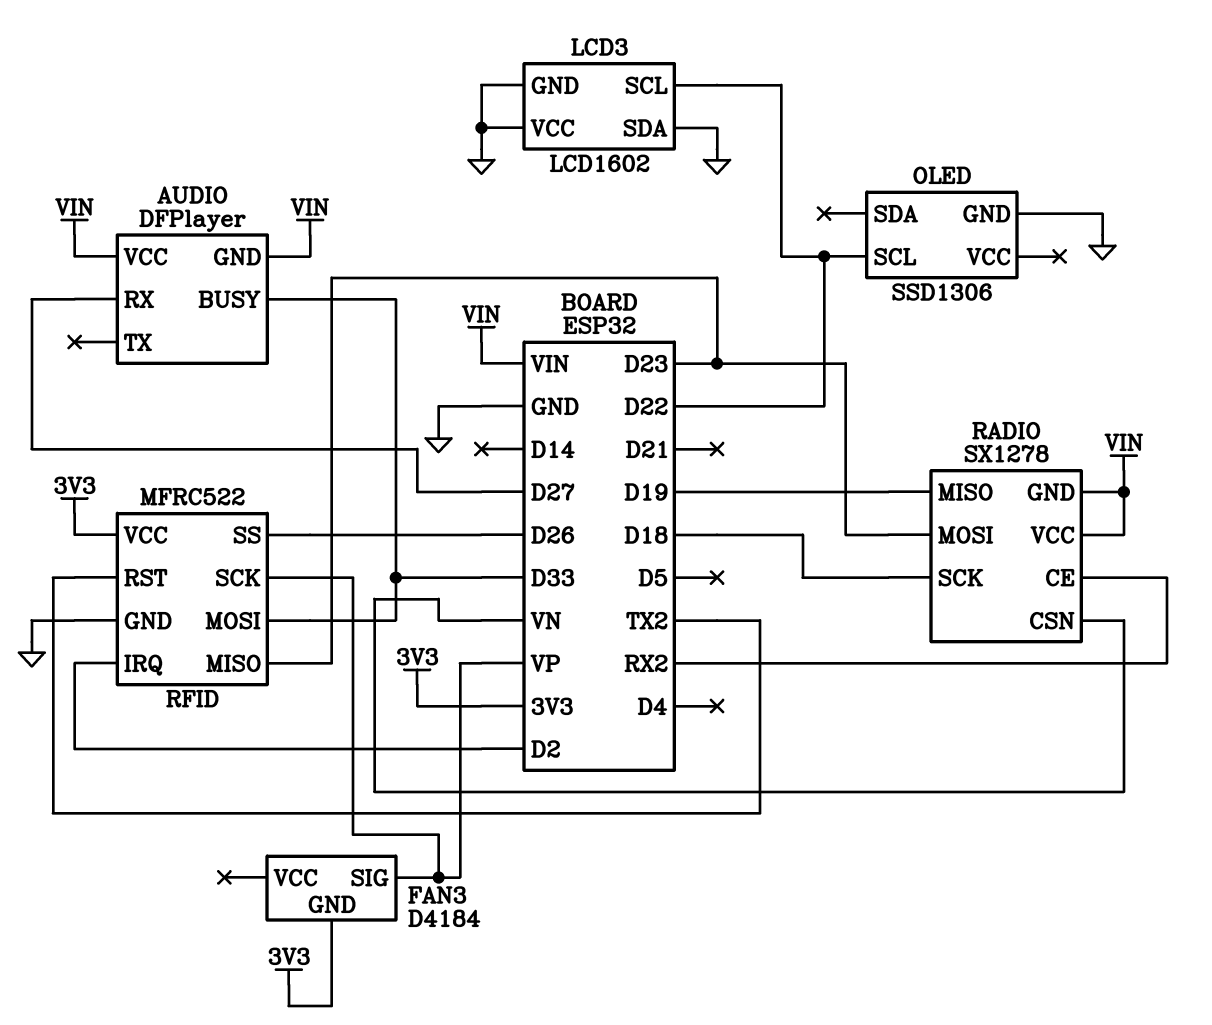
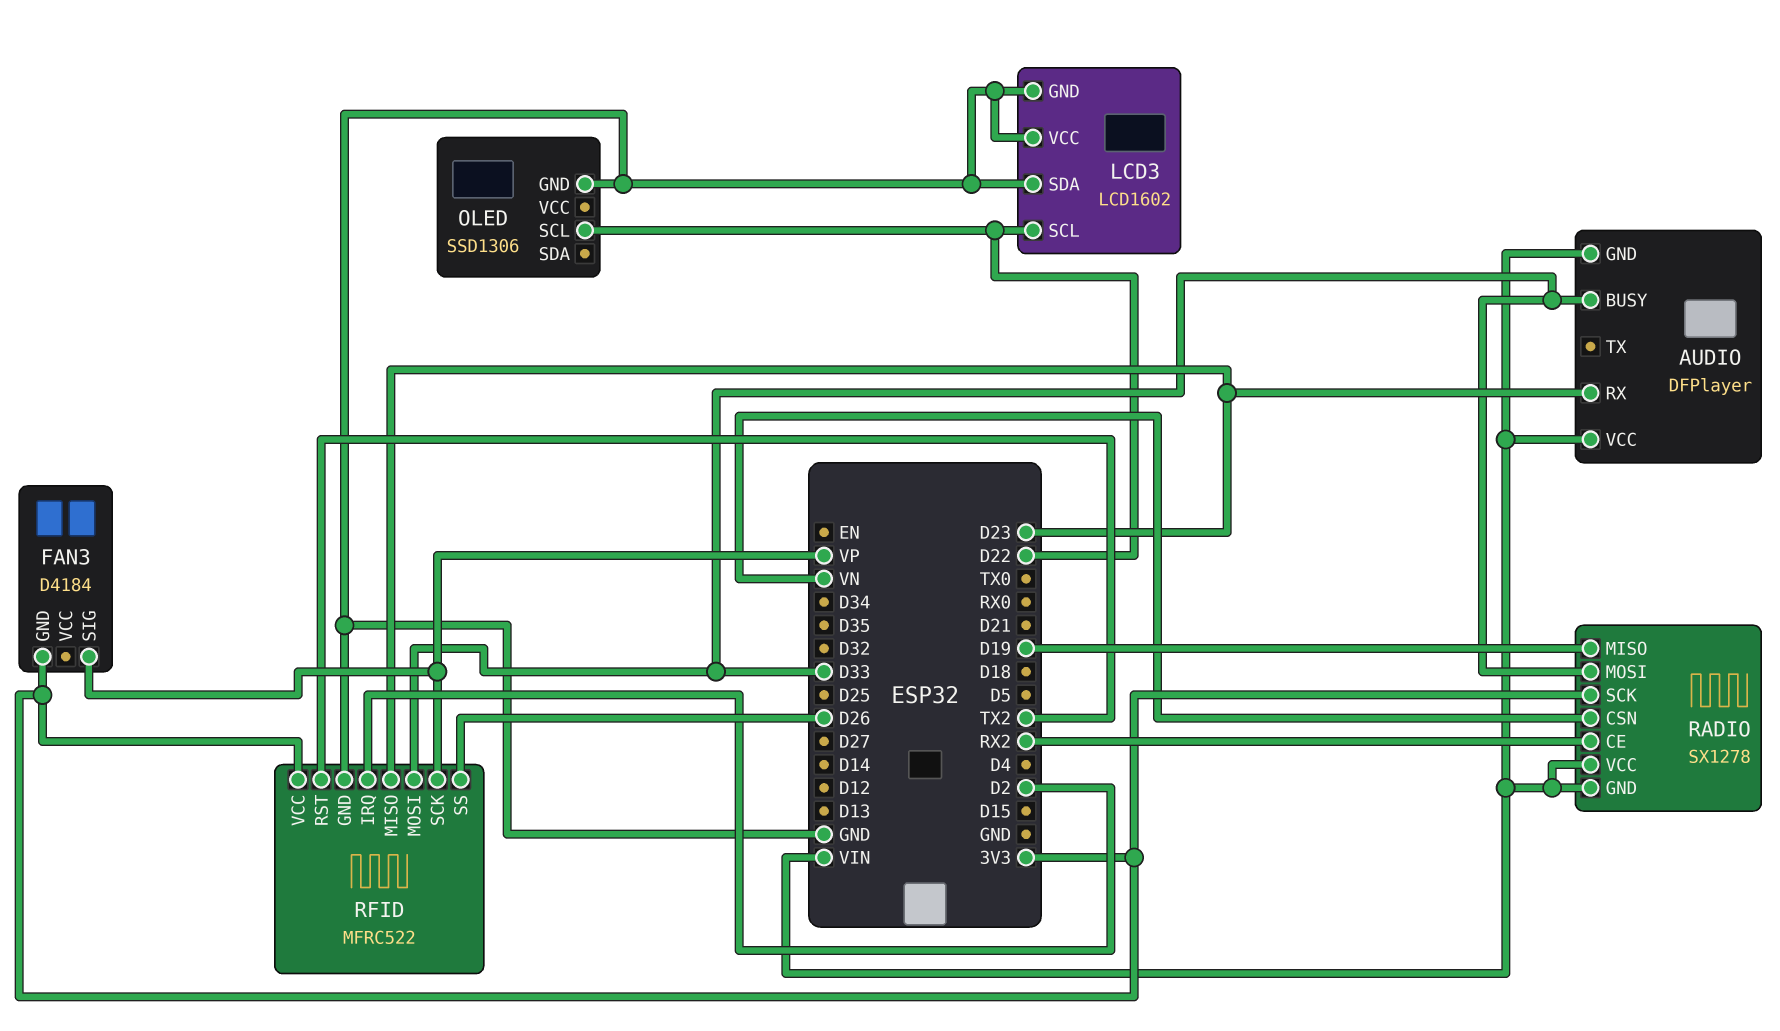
AUDIO pin RX: D27 -> D23
RADIO pin MOSI: D23 -> D33
RADIO pin SCK: D18 -> 3V3

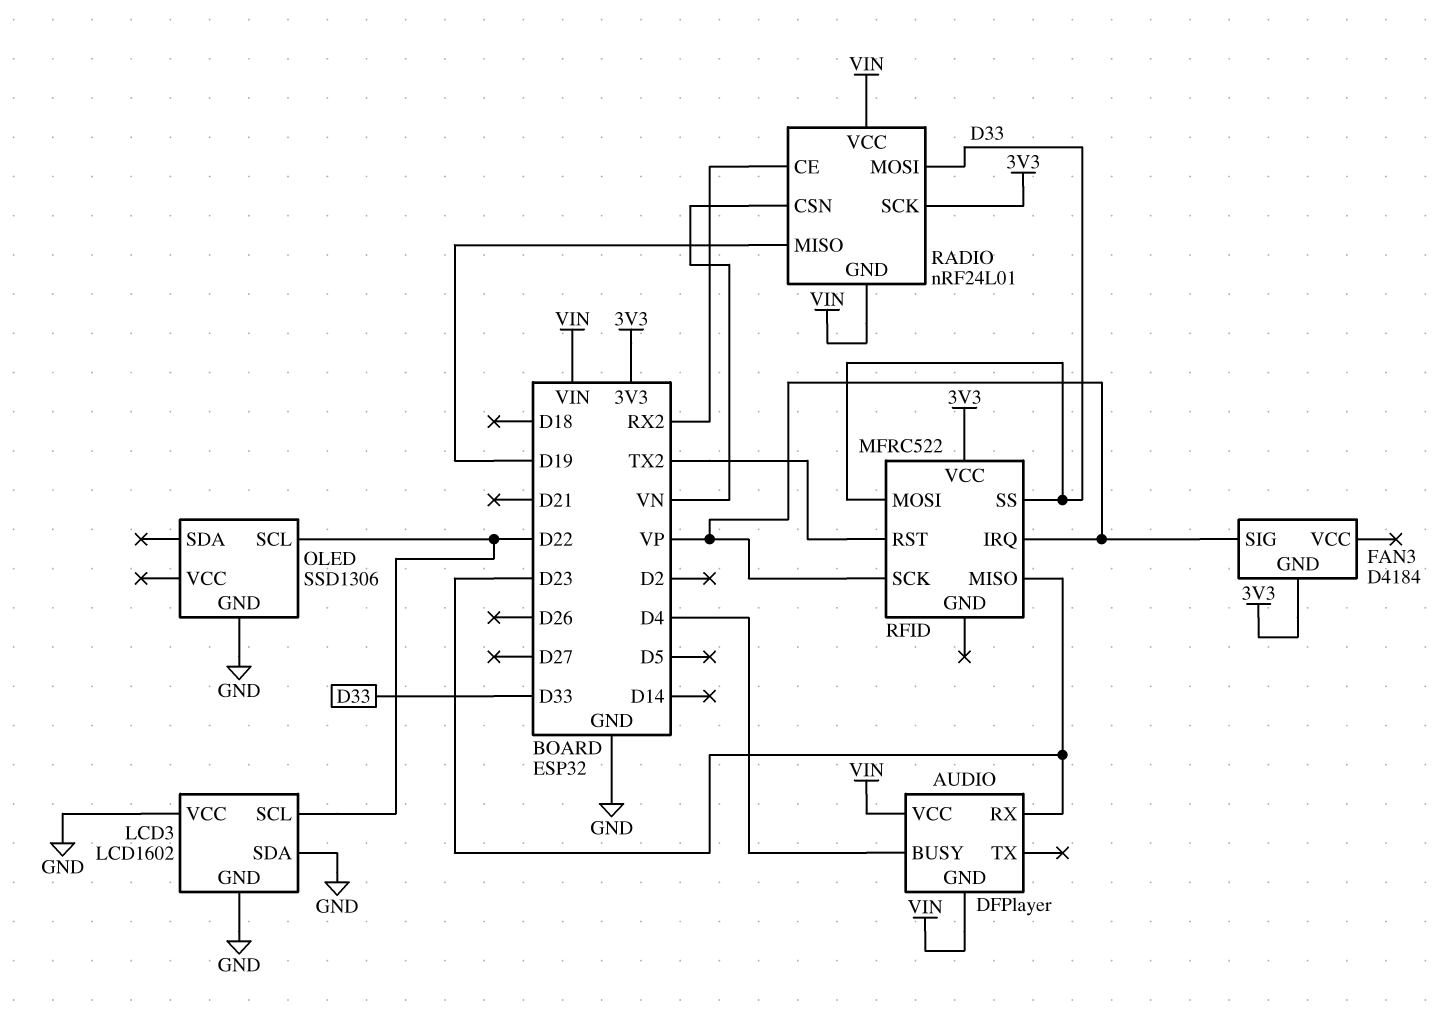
AUDIO pin BUSY: D33 -> D4
RADIO: SX1278 -> nRF24L01
RFID pin GND: GND -> none
RFID pin IRQ: D2 -> VP
RFID pin SS: D26 -> D33

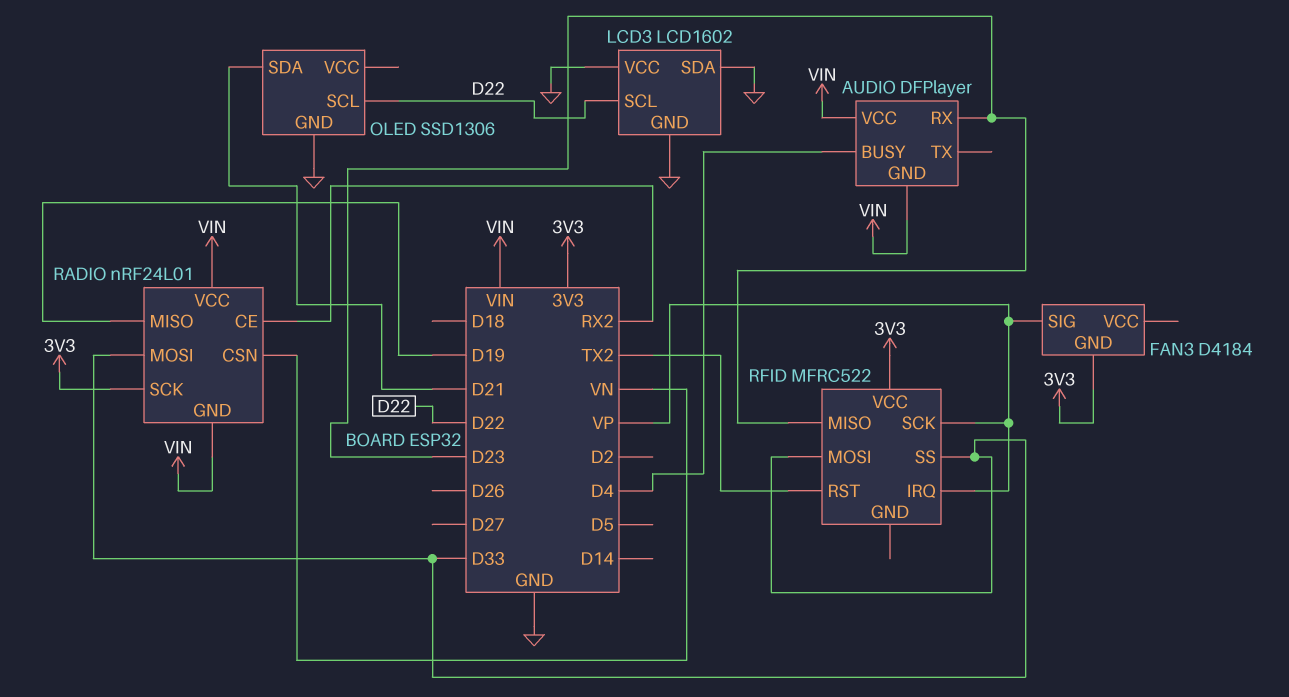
OLED pin SDA: none -> D21

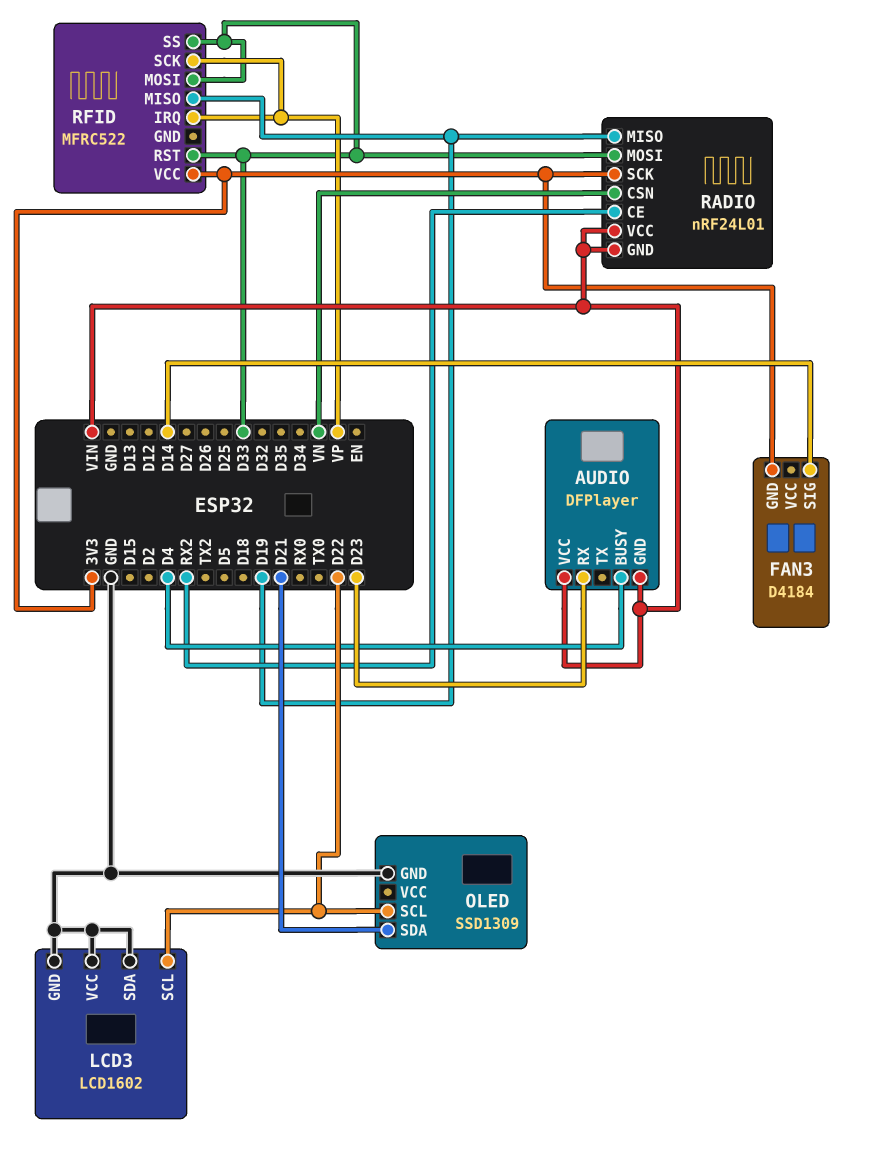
FAN3 pin SIG: VP -> D14
OLED: SSD1306 -> SSD1309
RFID pin MISO: D23 -> D19
RFID pin RST: TX2 -> D33

